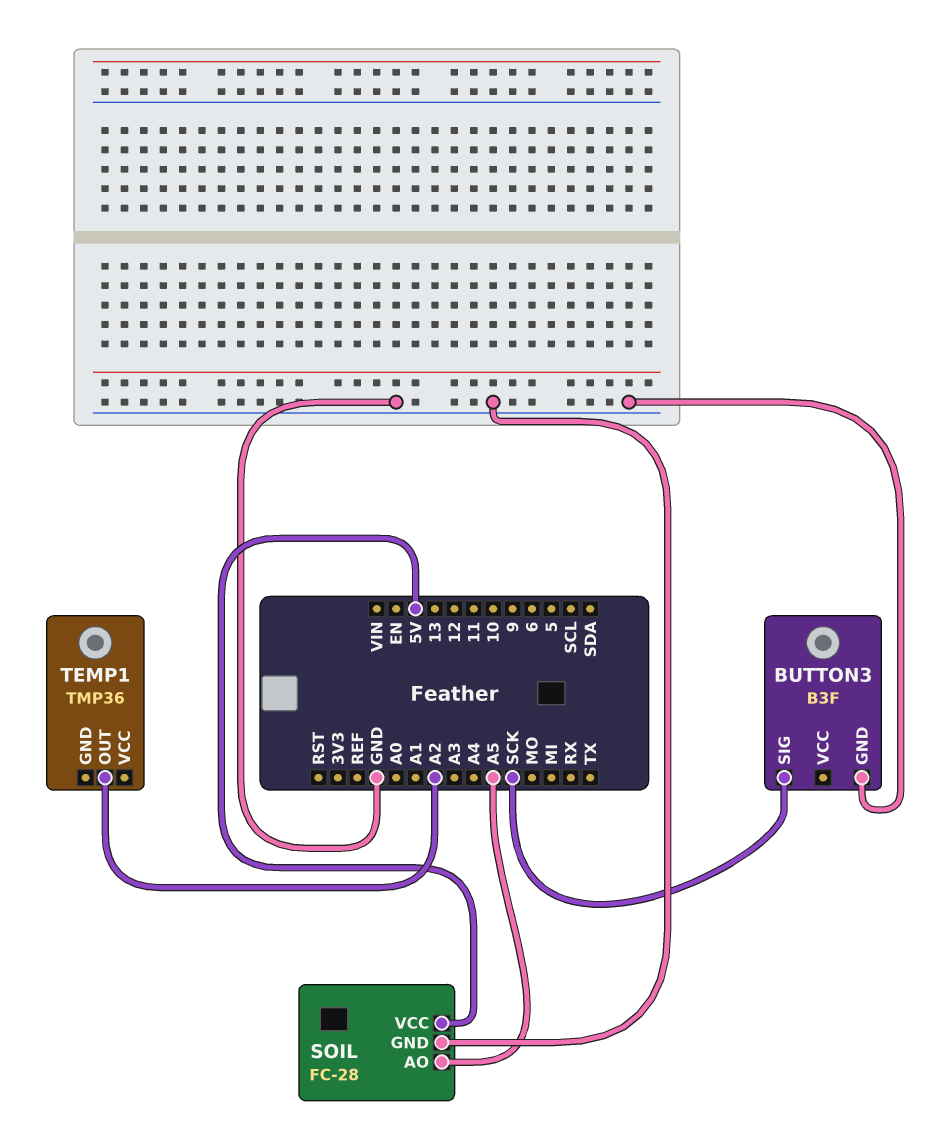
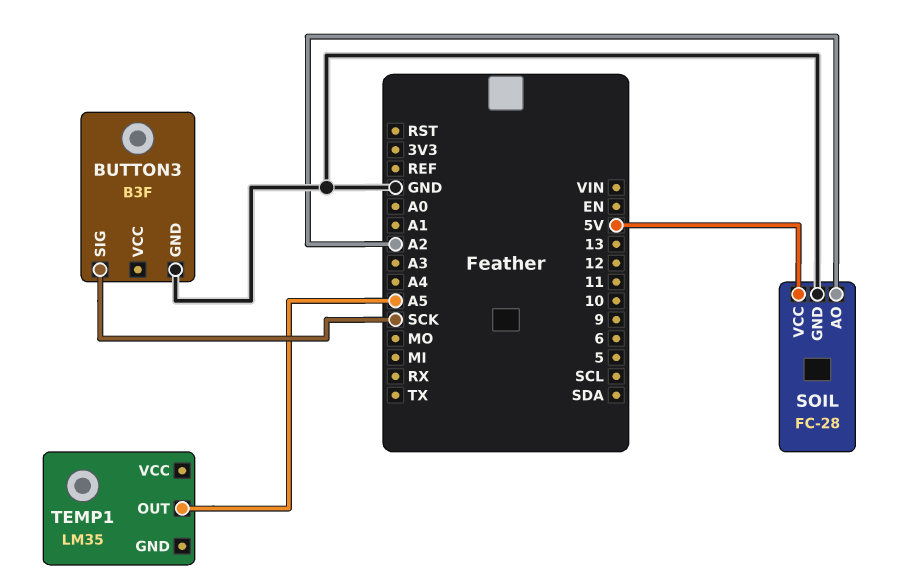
SOIL pin AO: A5 -> A2
TEMP1: TMP36 -> LM35
TEMP1 pin OUT: A2 -> A5

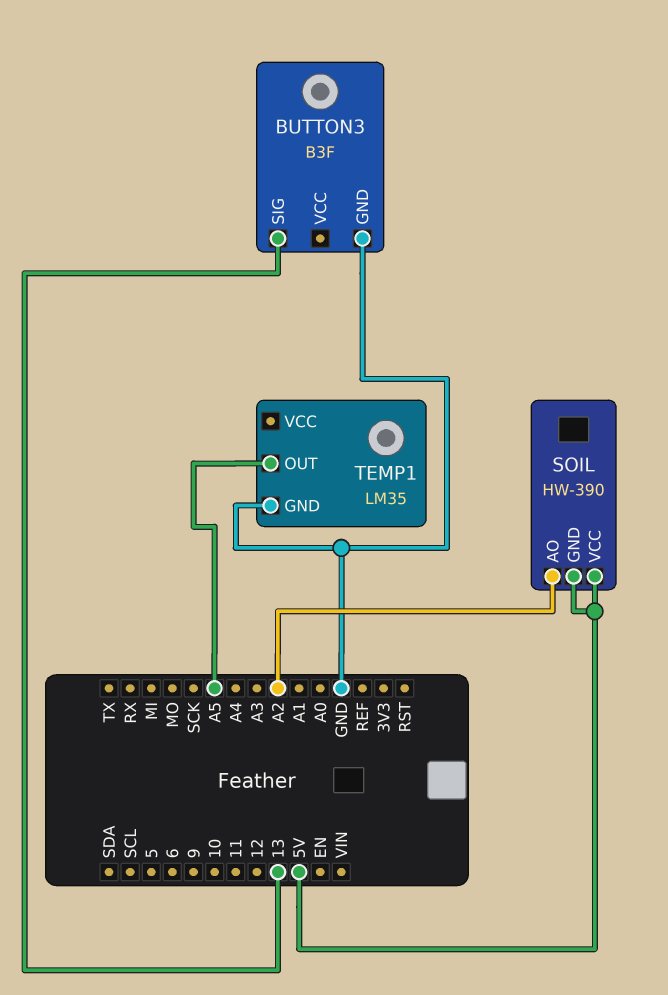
BUTTON3 pin SIG: SCK -> 13
SOIL: FC-28 -> HW-390
SOIL pin GND: GND -> 5V
TEMP1 pin GND: none -> GND

